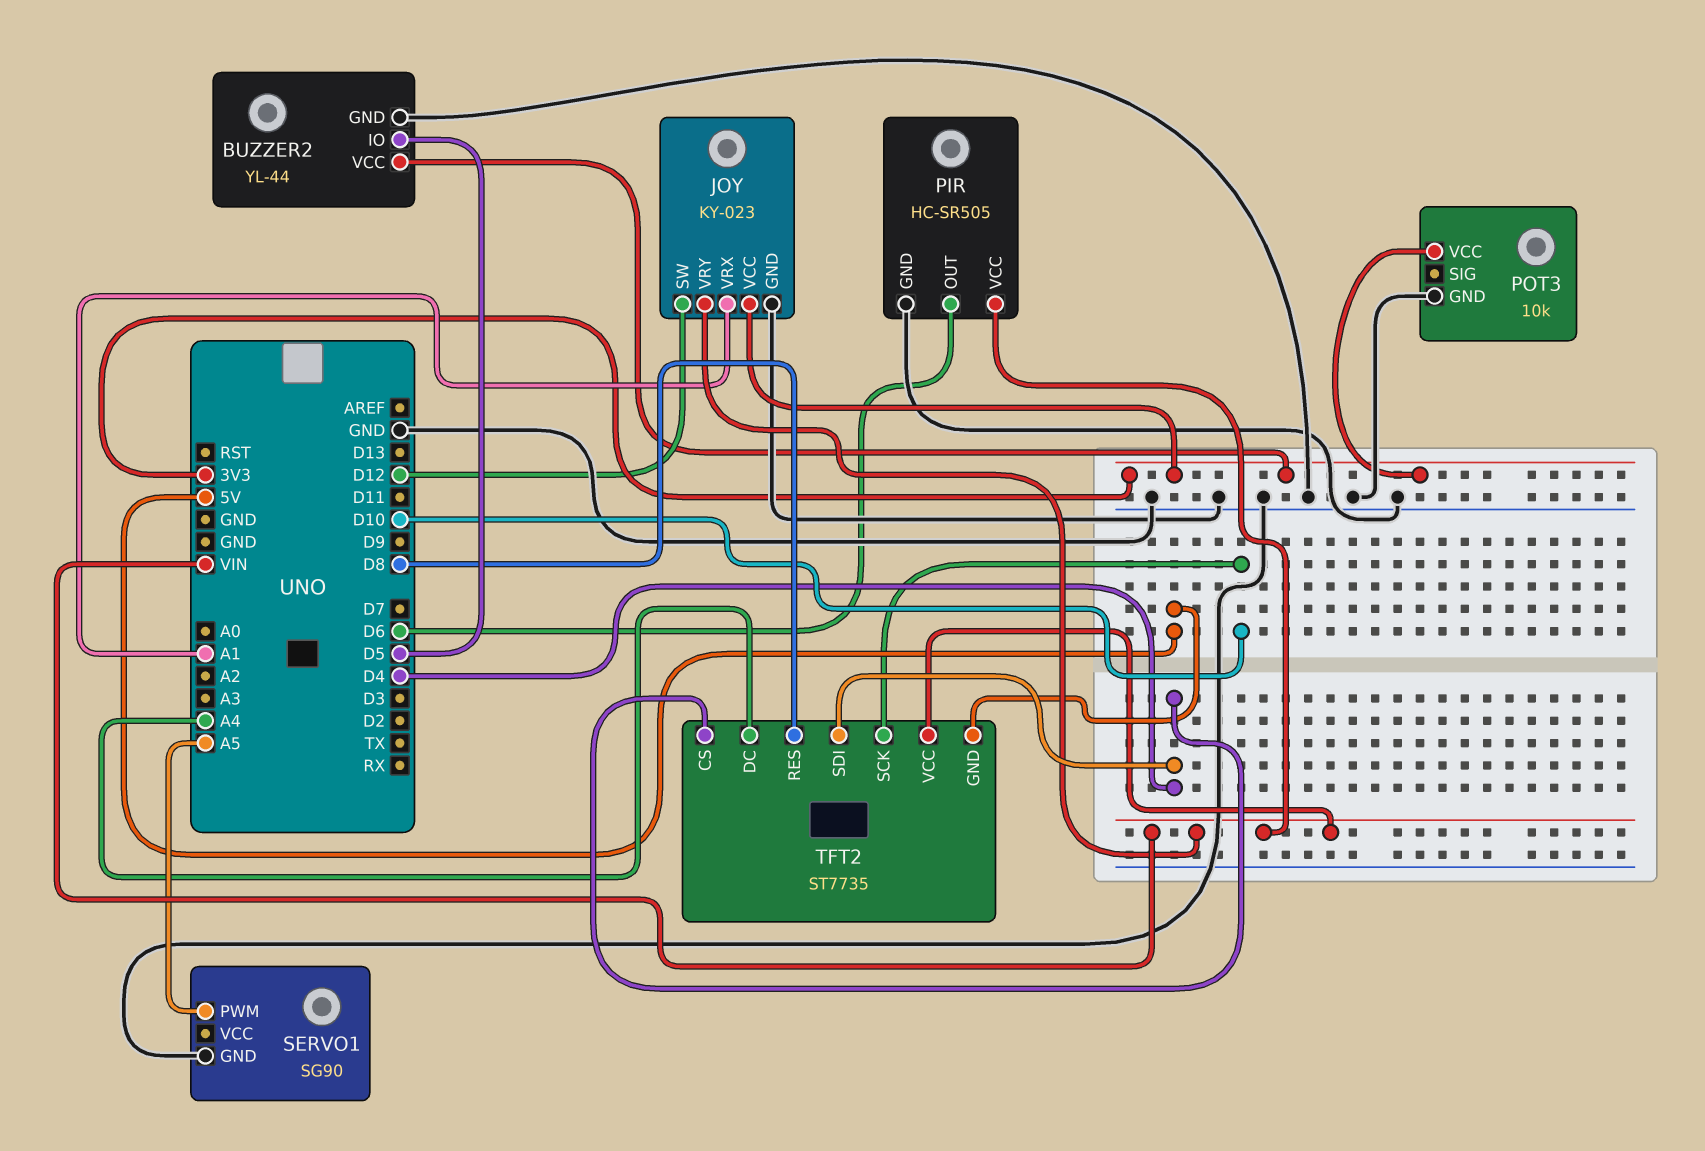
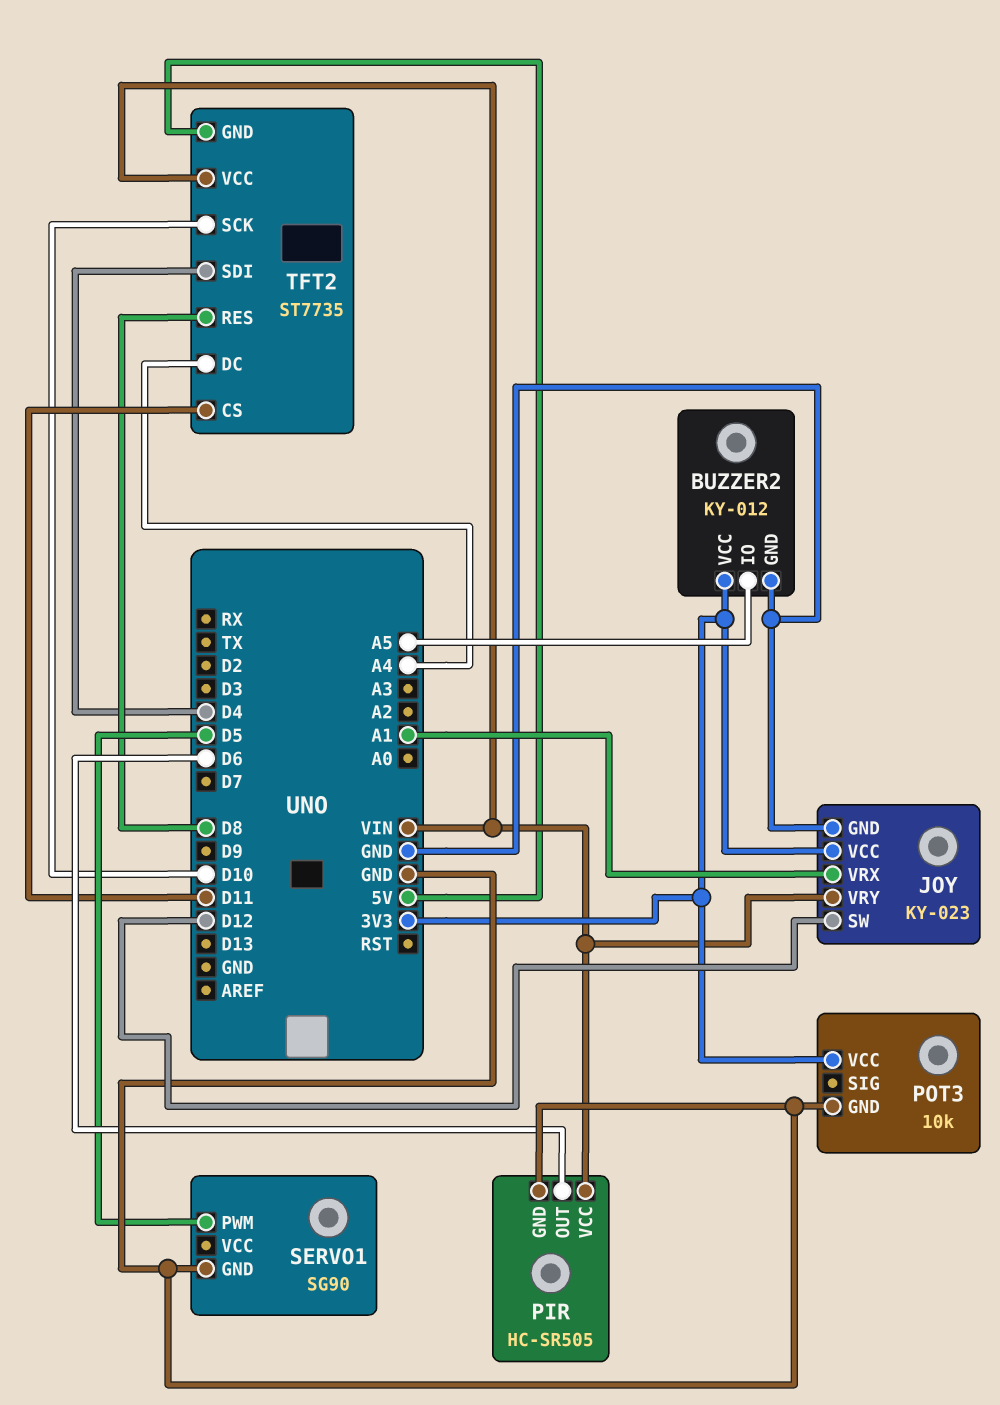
BUZZER2: YL-44 -> KY-012
BUZZER2 pin IO: D5 -> A5
SERVO1 pin PWM: A5 -> D5
TFT2 pin CS: D4 -> D11

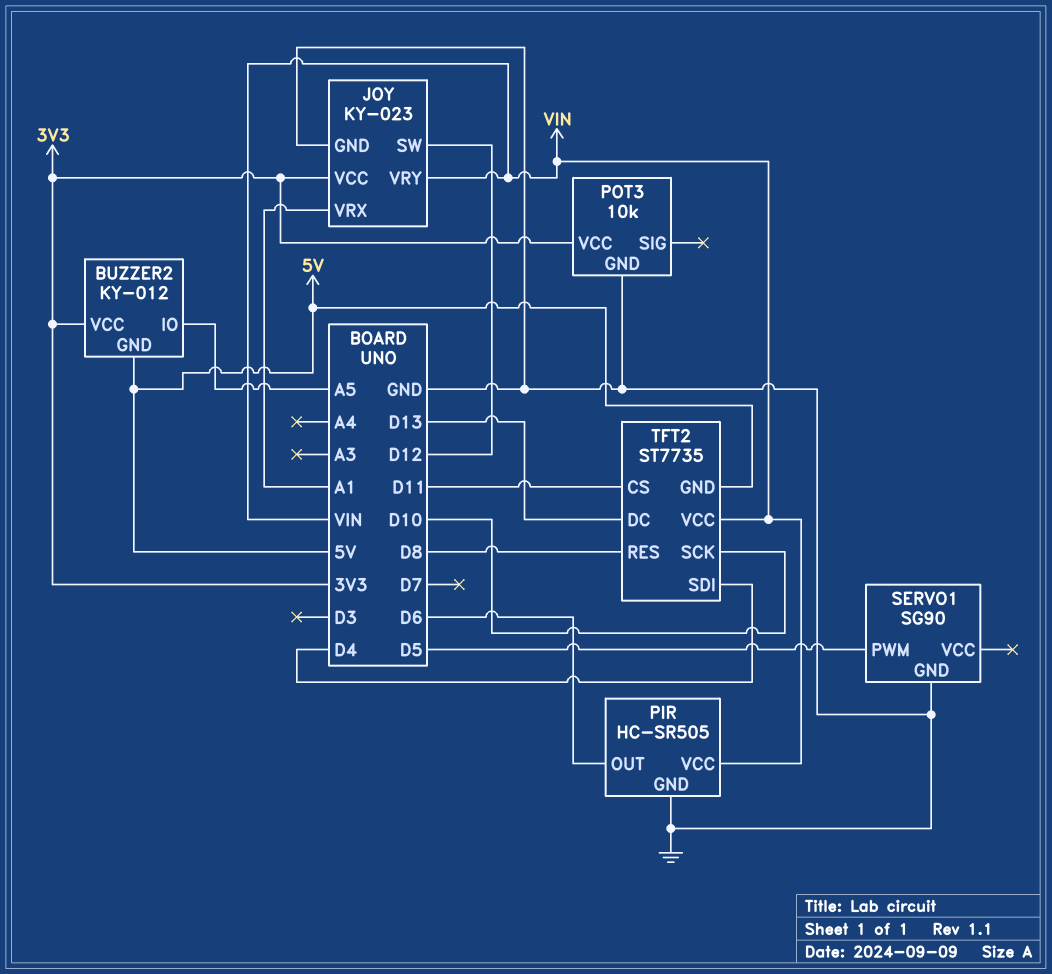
BUZZER2 pin GND: GND -> 5V
TFT2 pin DC: A4 -> D13

